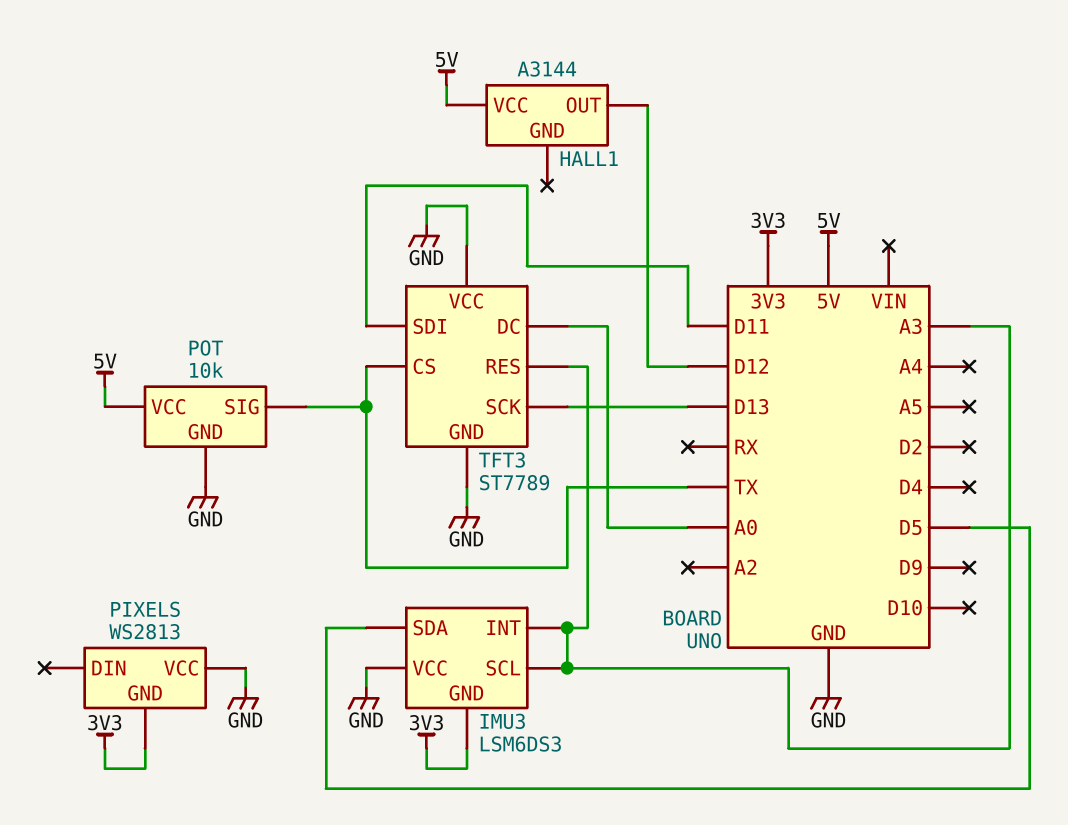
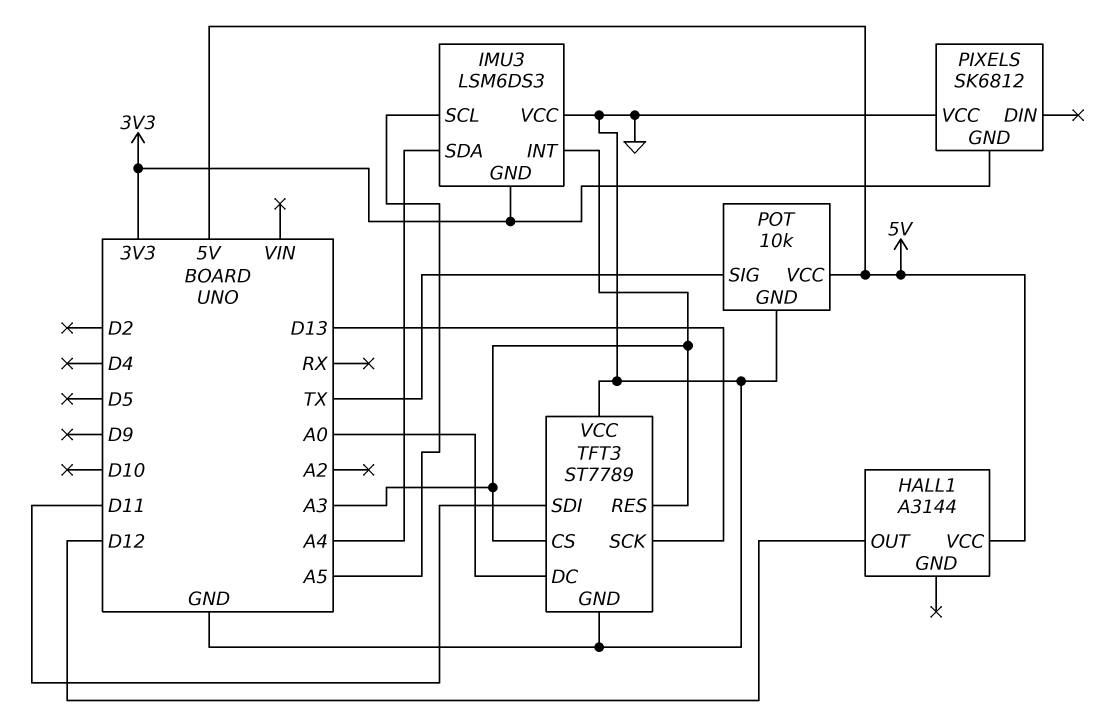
IMU3 pin SCL: A3 -> A5
IMU3 pin SDA: D5 -> A4
PIXELS: WS2813 -> SK6812
TFT3 pin CS: TX -> A3

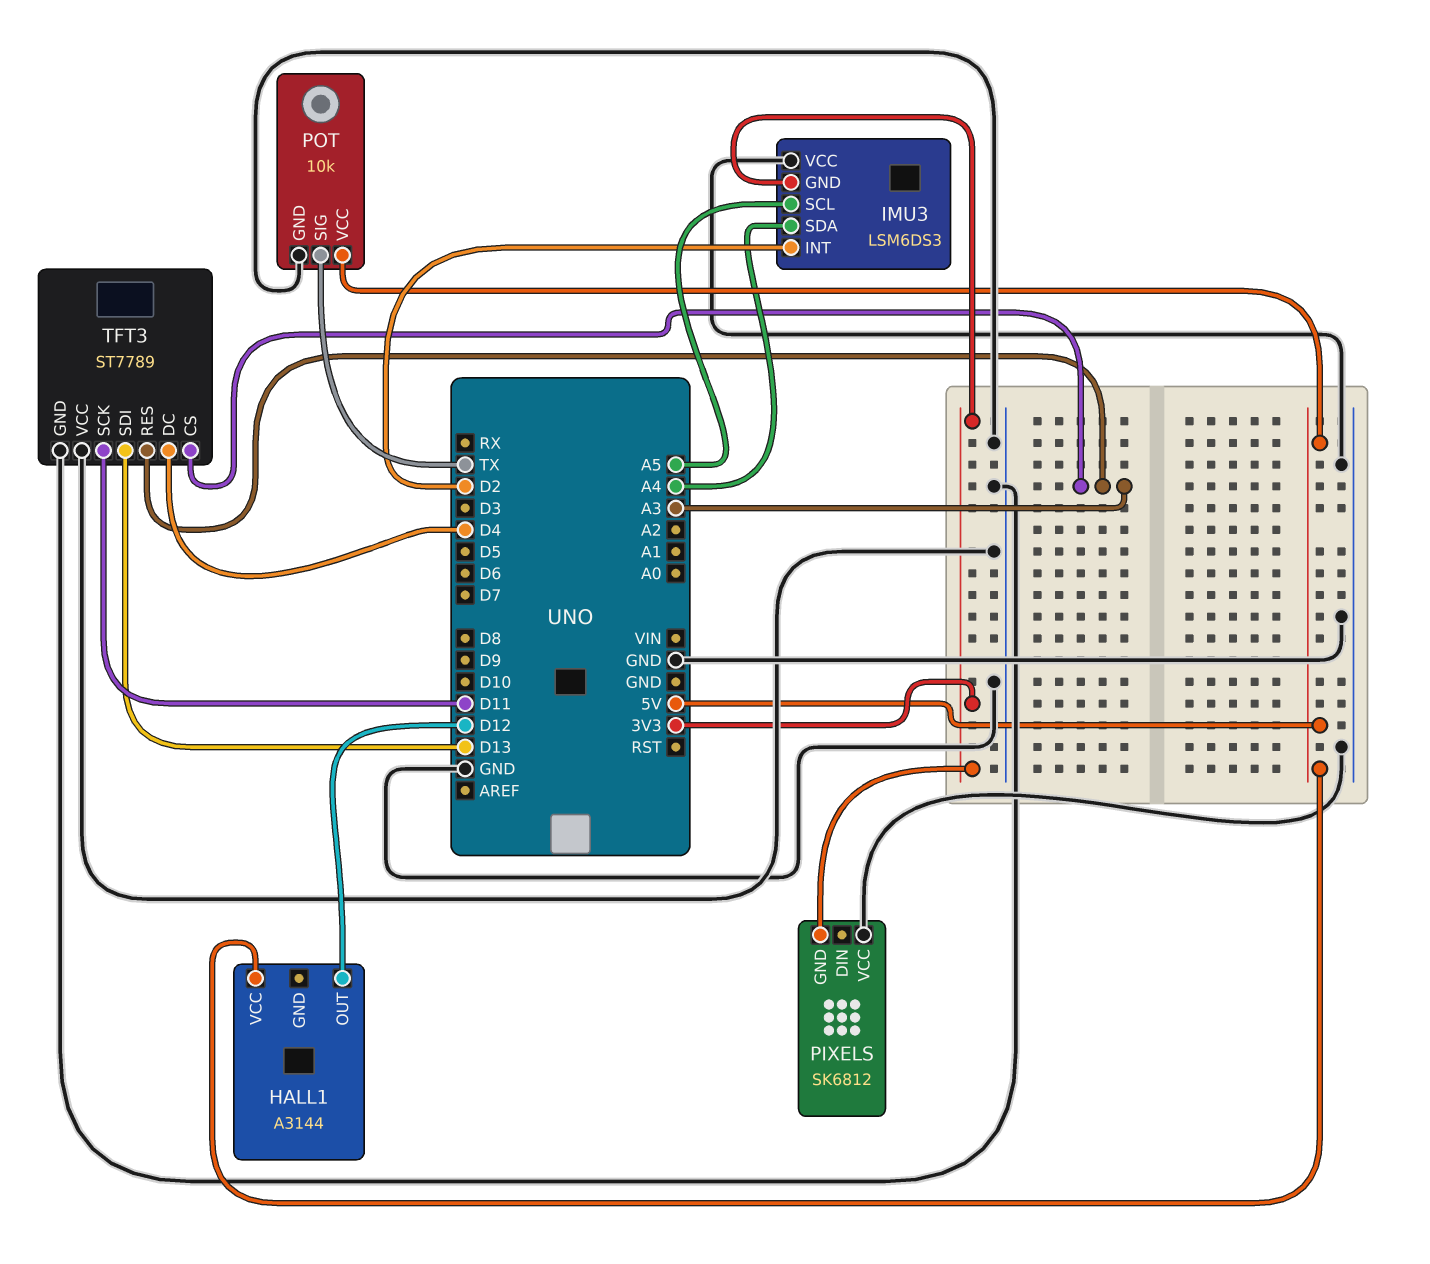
IMU3 pin INT: A3 -> D2
TFT3 pin DC: A0 -> D4
TFT3 pin SCK: D13 -> D11
TFT3 pin SDI: D11 -> D13

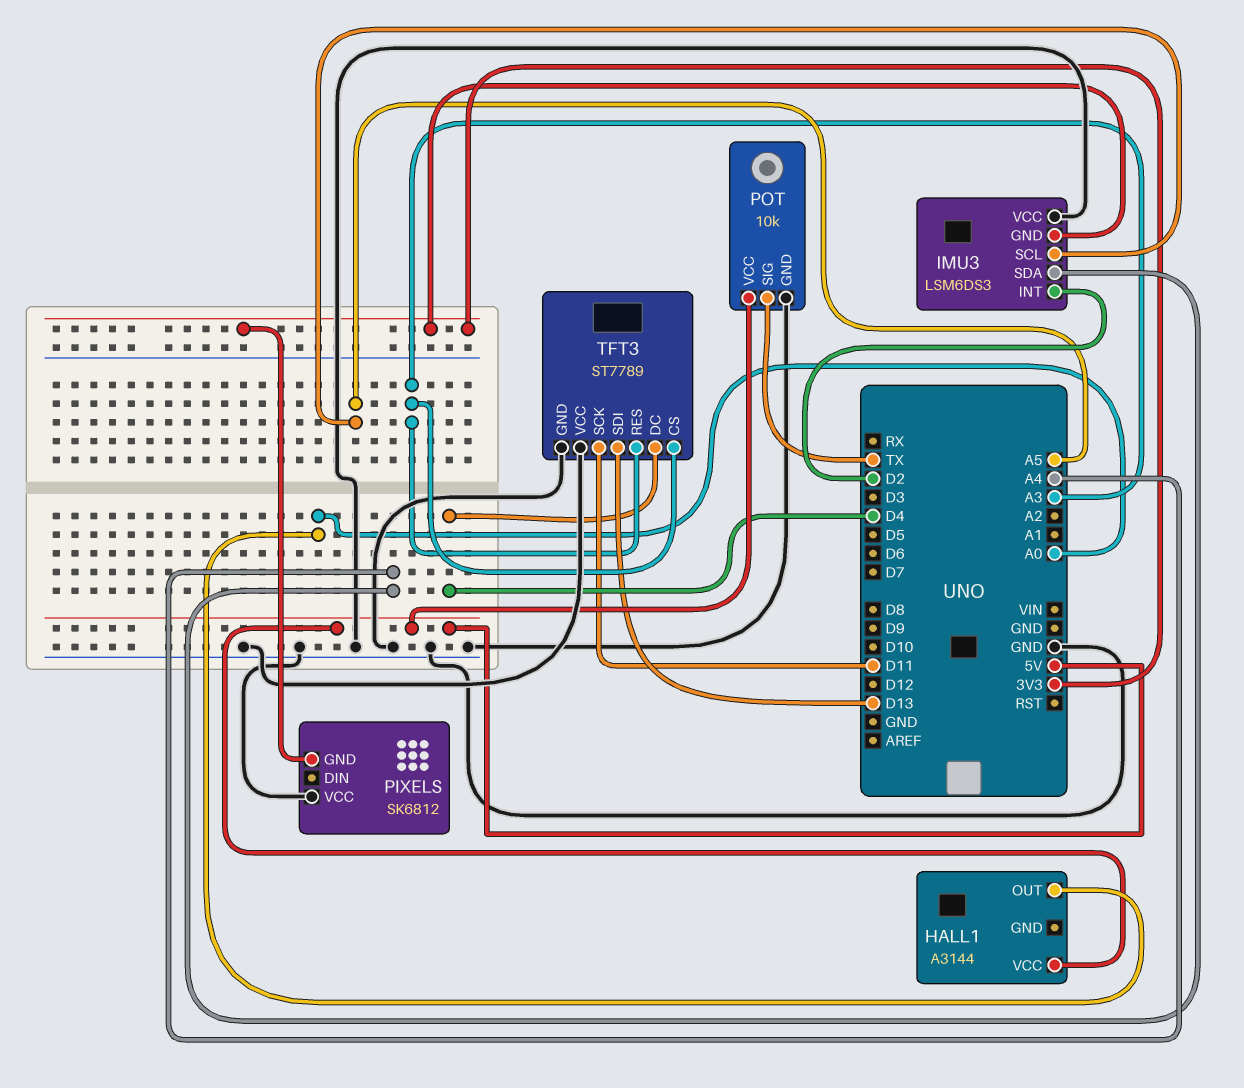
HALL1 pin OUT: D12 -> A0

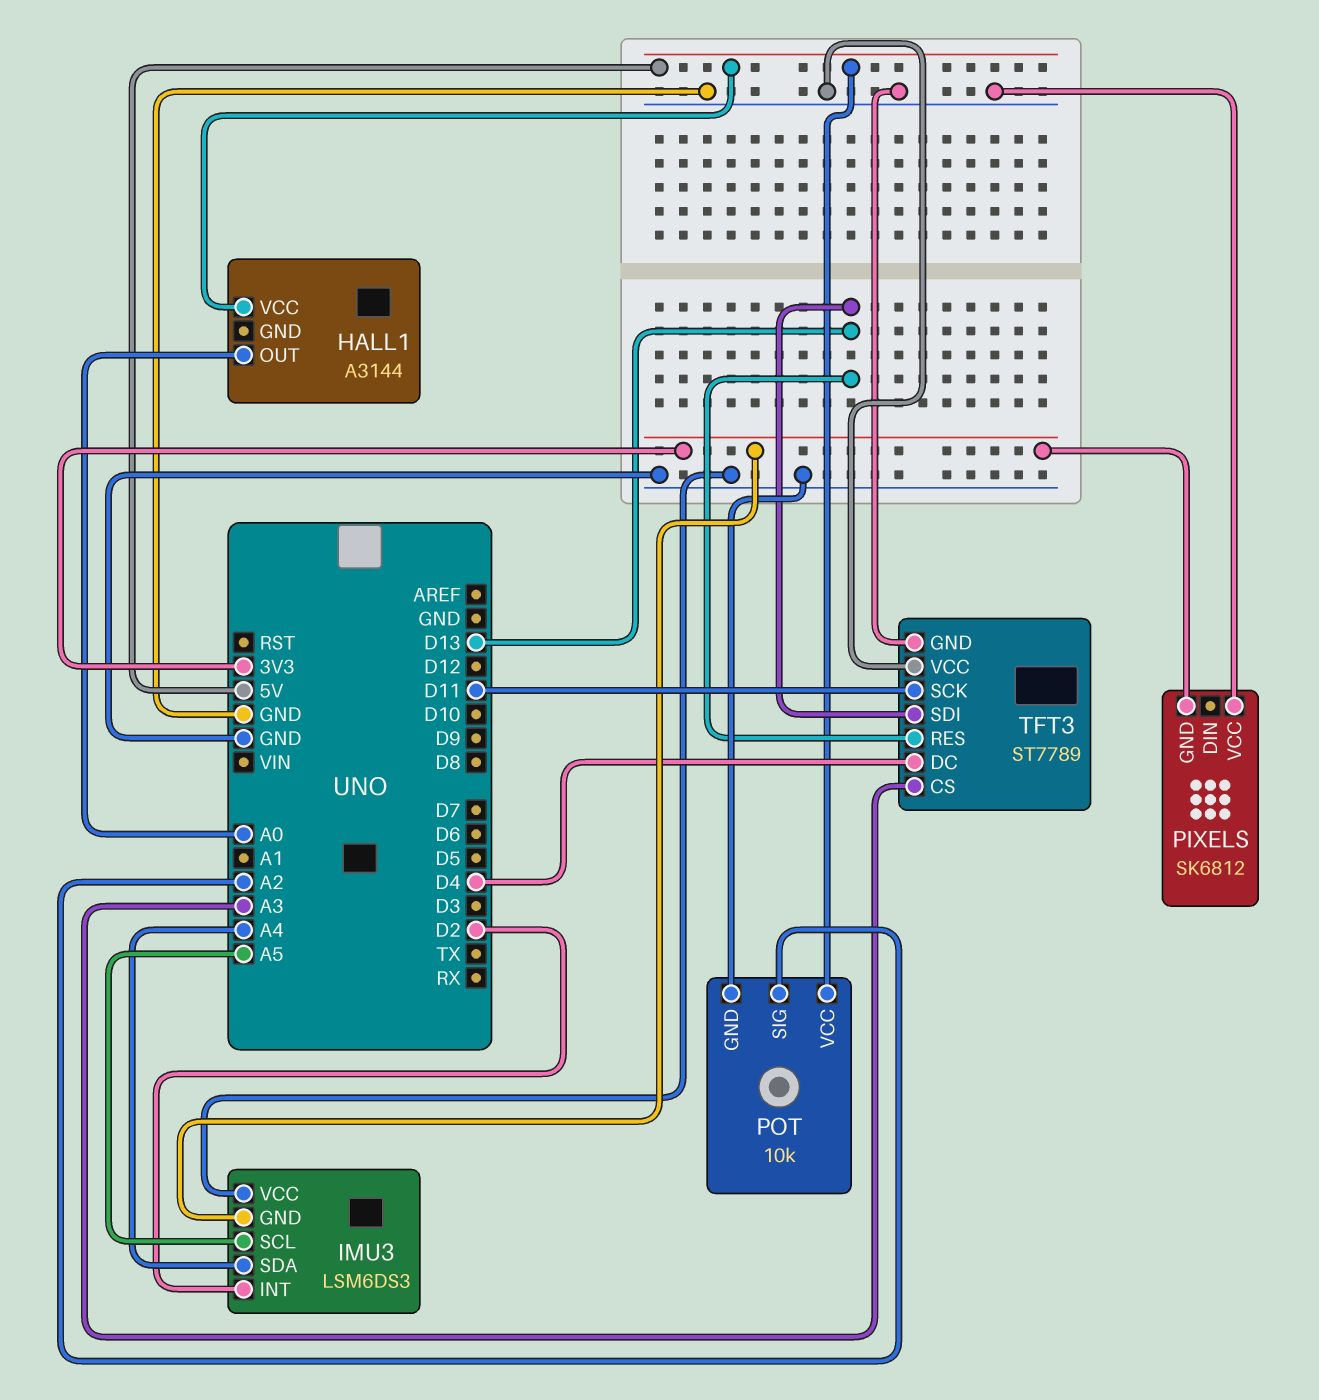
POT pin SIG: TX -> A2
TFT3 pin RES: A3 -> D13

